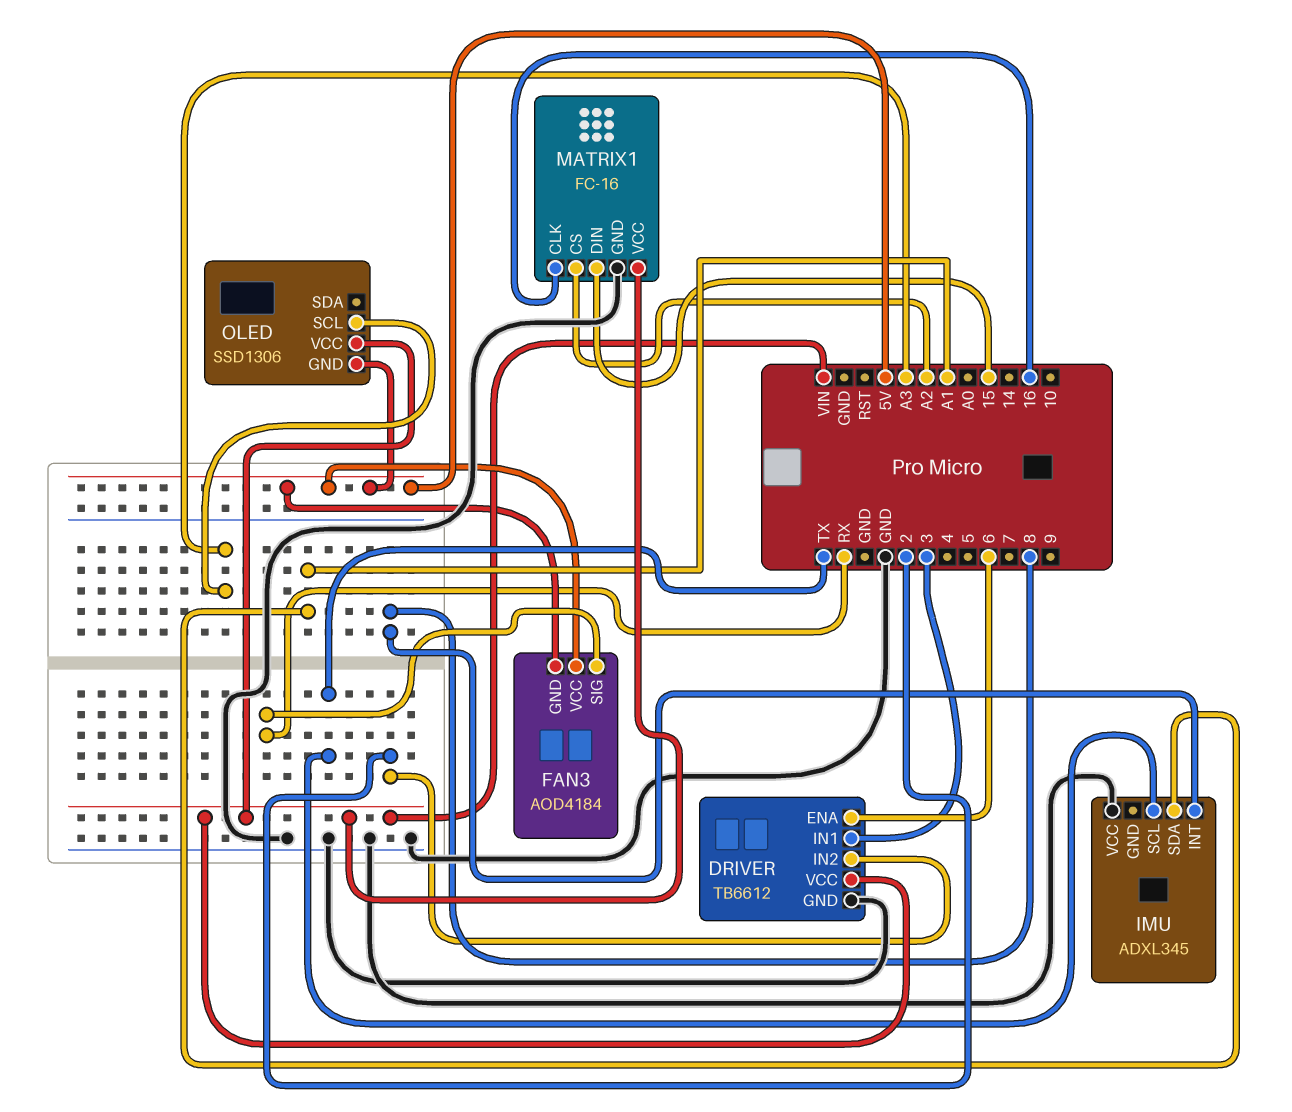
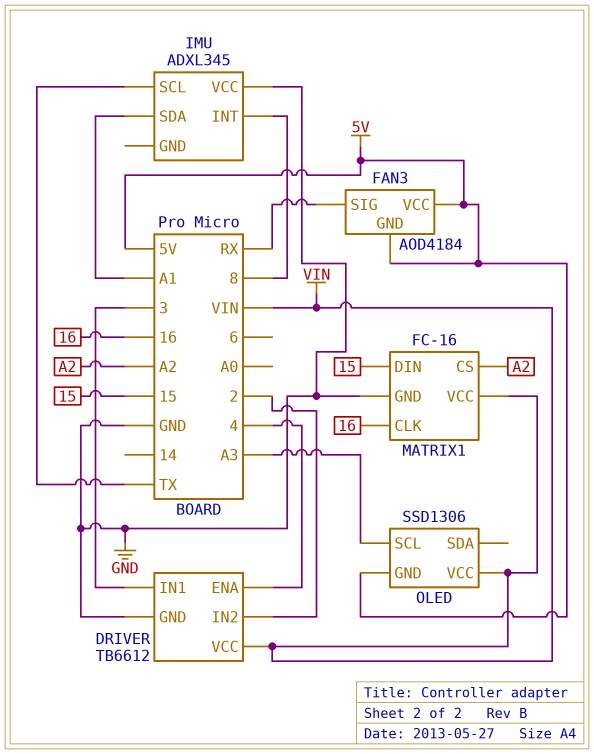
DRIVER pin ENA: 6 -> 4

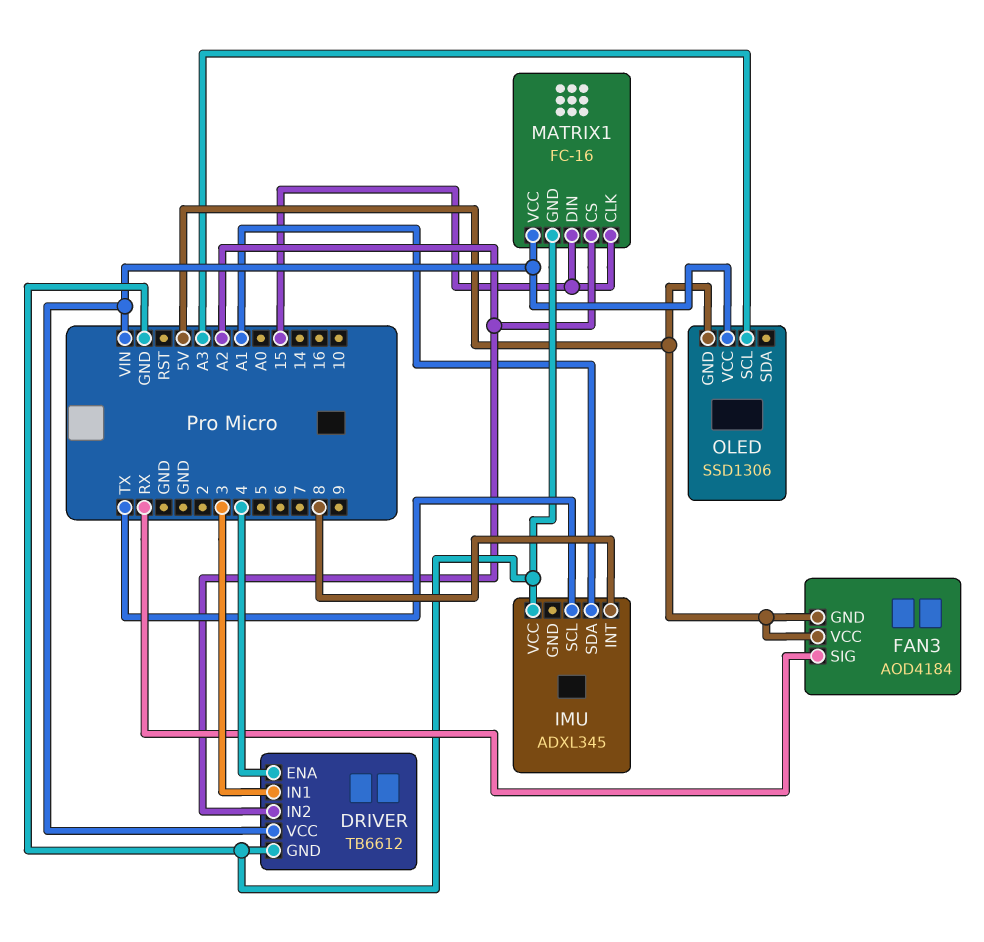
DRIVER pin IN2: 2 -> A2
MATRIX1 pin CLK: 16 -> 15

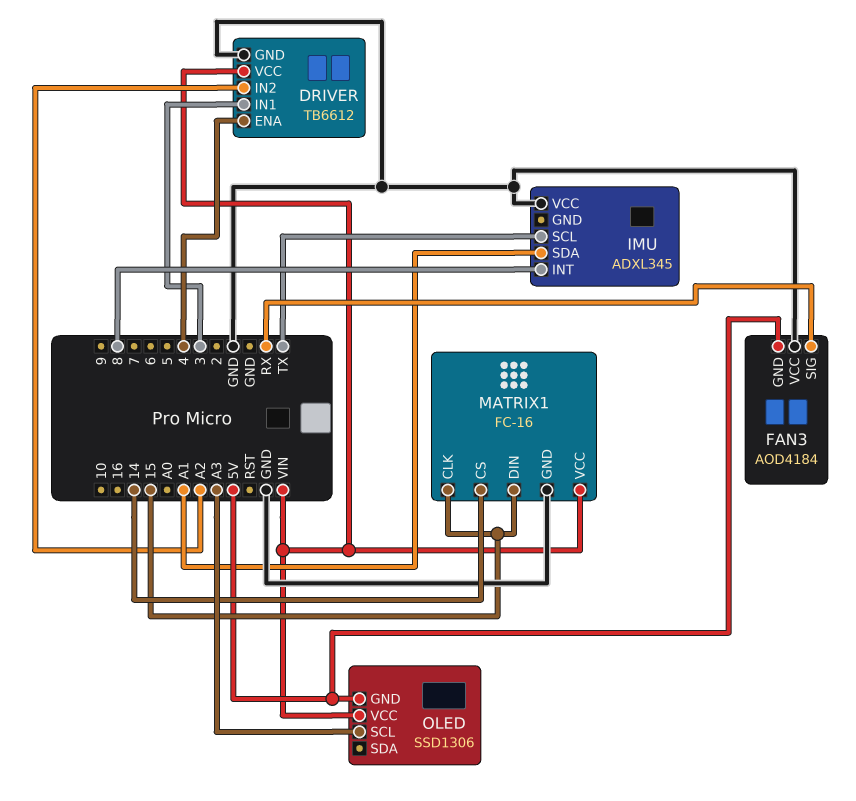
FAN3 pin VCC: 5V -> GND
MATRIX1 pin CS: A2 -> 14

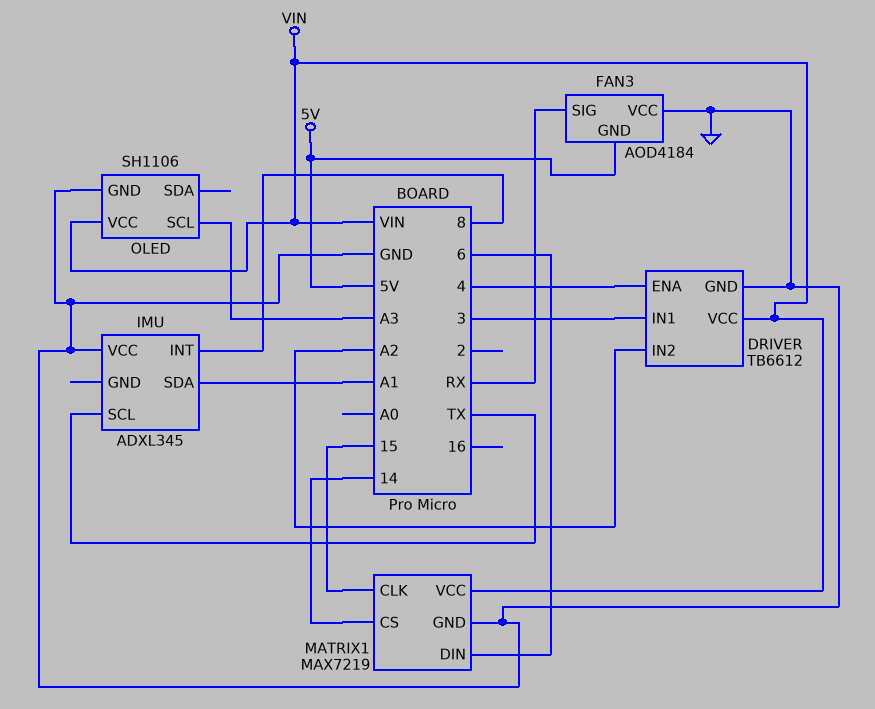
MATRIX1: FC-16 -> MAX7219
MATRIX1 pin DIN: 15 -> 6
OLED: SSD1306 -> SH1106
OLED pin GND: 5V -> GND

